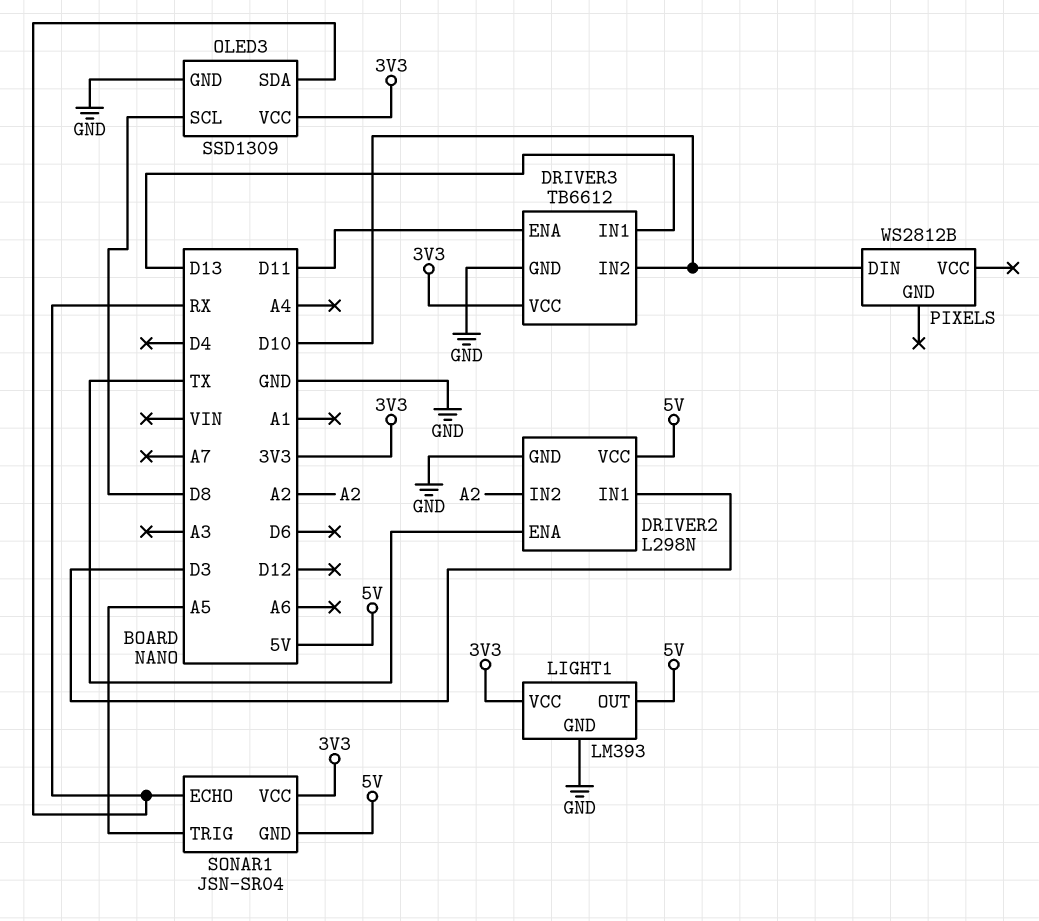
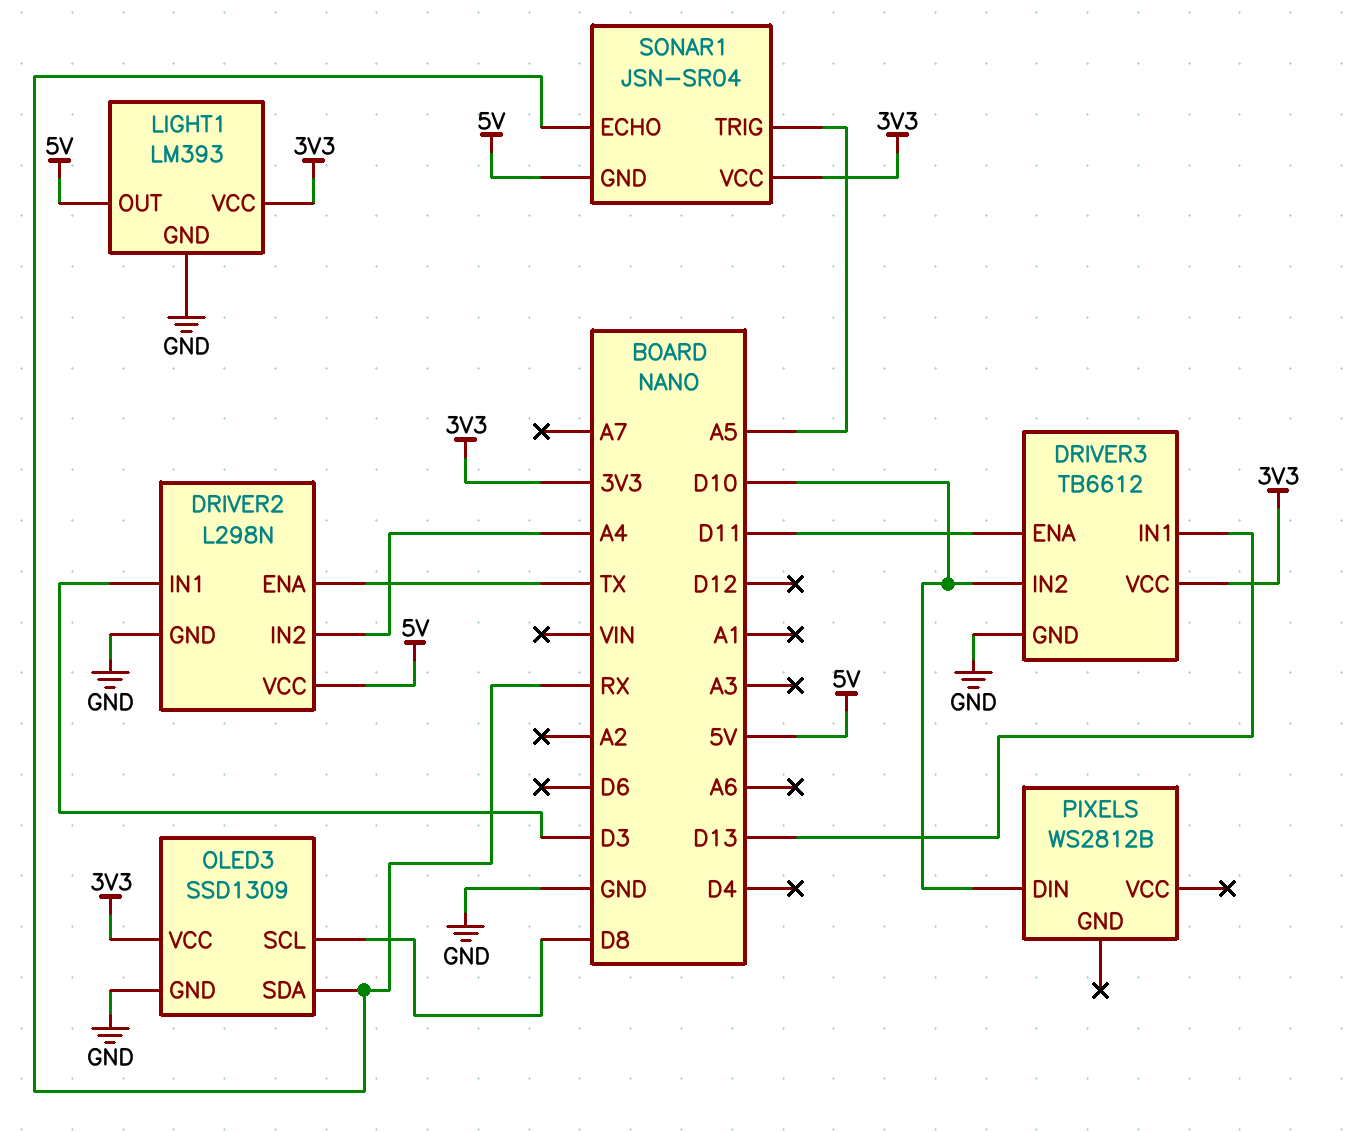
DRIVER2 pin IN2: A2 -> A4

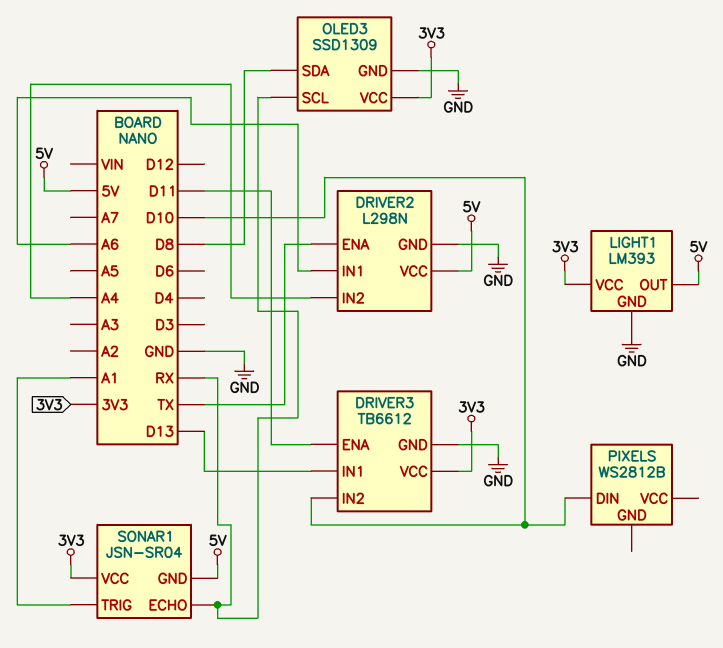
DRIVER2 pin IN1: D3 -> A6
OLED3 pin SCL: D8 -> RX
OLED3 pin SDA: RX -> D8
SONAR1 pin TRIG: A5 -> A1

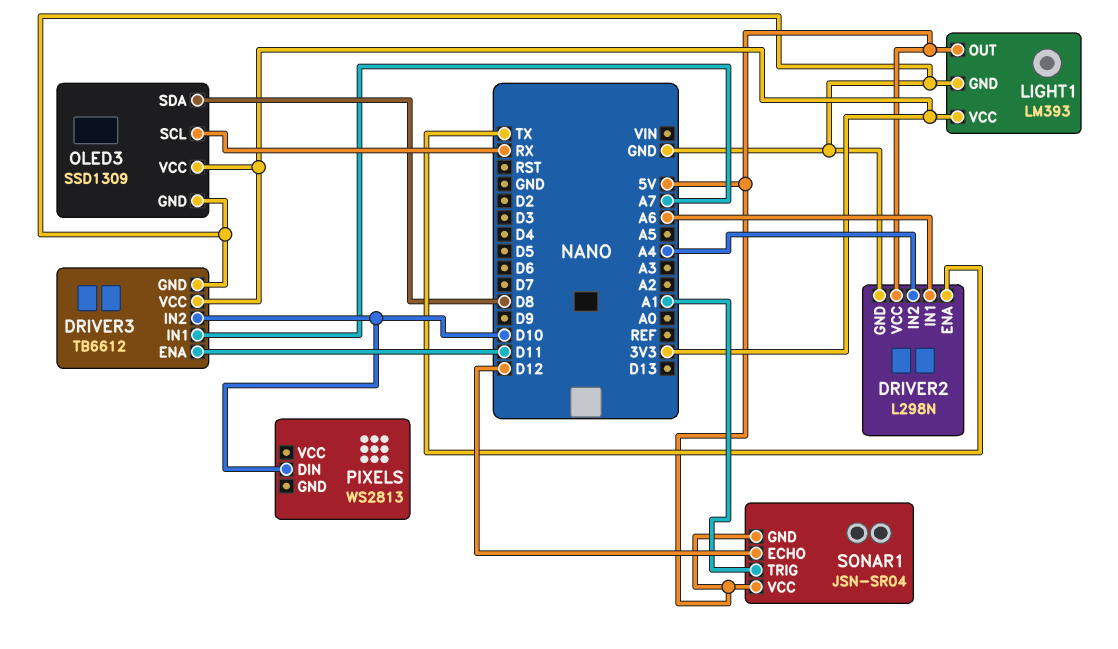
DRIVER3 pin IN1: D13 -> A7
PIXELS: WS2812B -> WS2813
SONAR1 pin ECHO: RX -> D12
SONAR1 pin VCC: 3V3 -> 5V

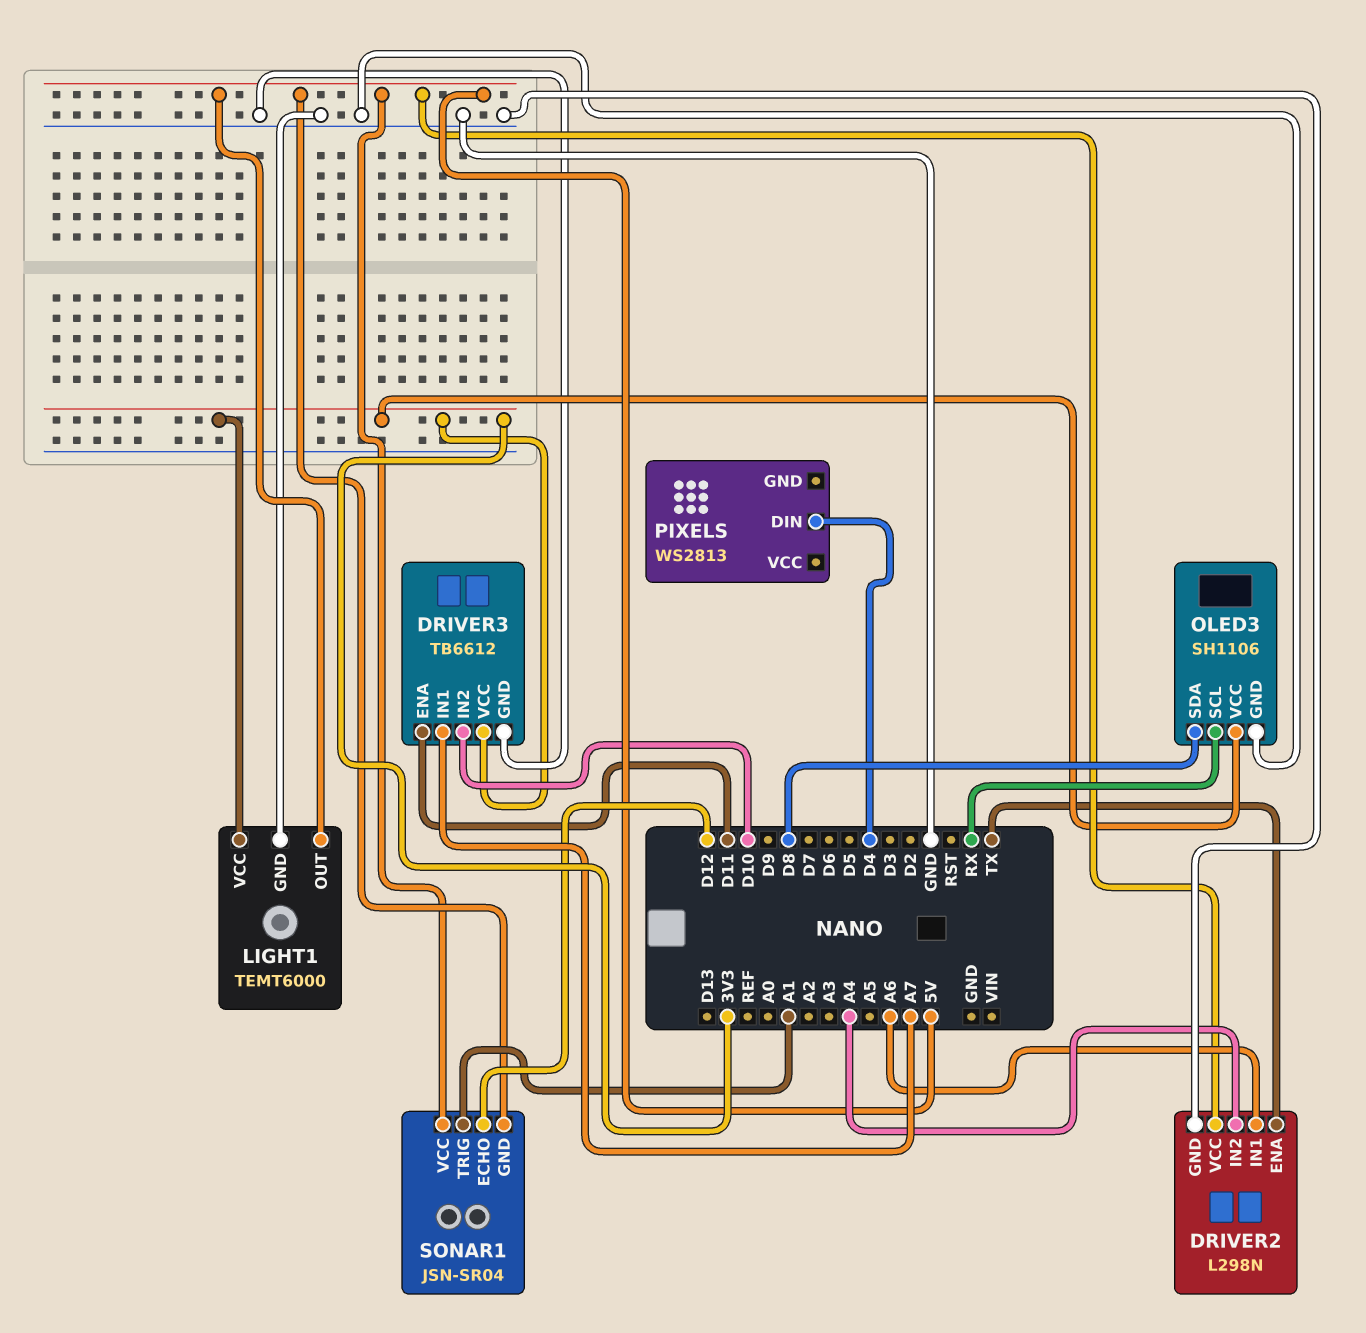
LIGHT1: LM393 -> TEMT6000
OLED3: SSD1309 -> SH1106
PIXELS pin DIN: D10 -> D4

